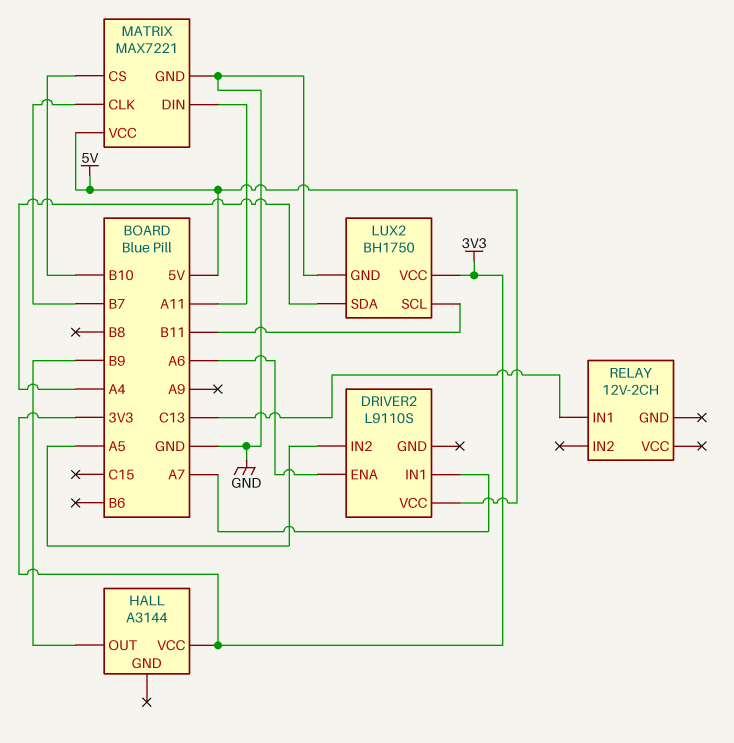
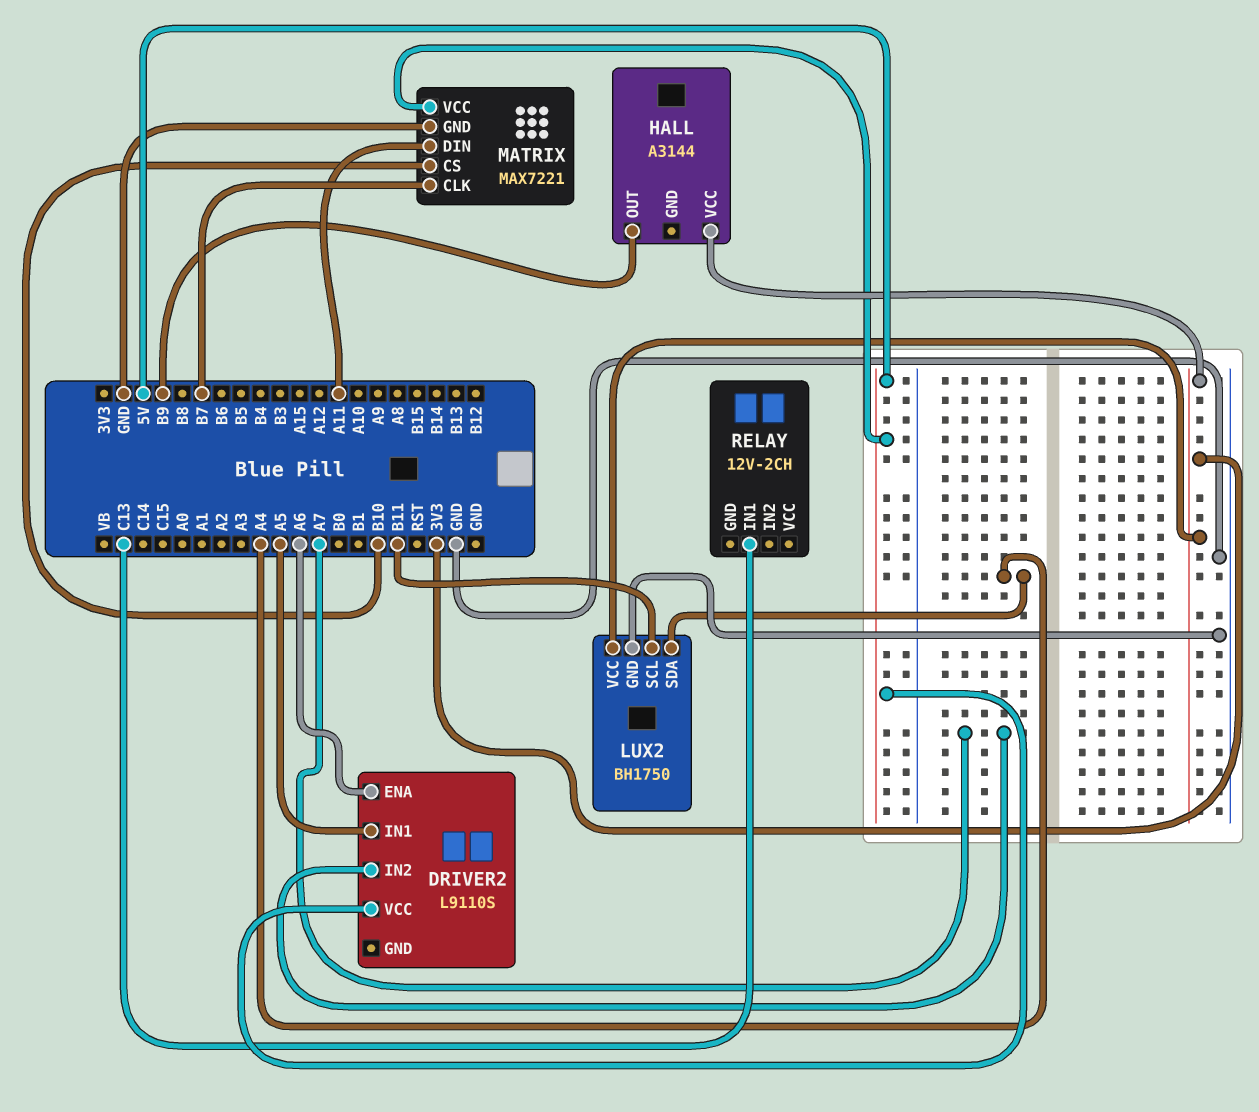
DRIVER2 pin IN1: A7 -> A5
DRIVER2 pin IN2: A5 -> A7

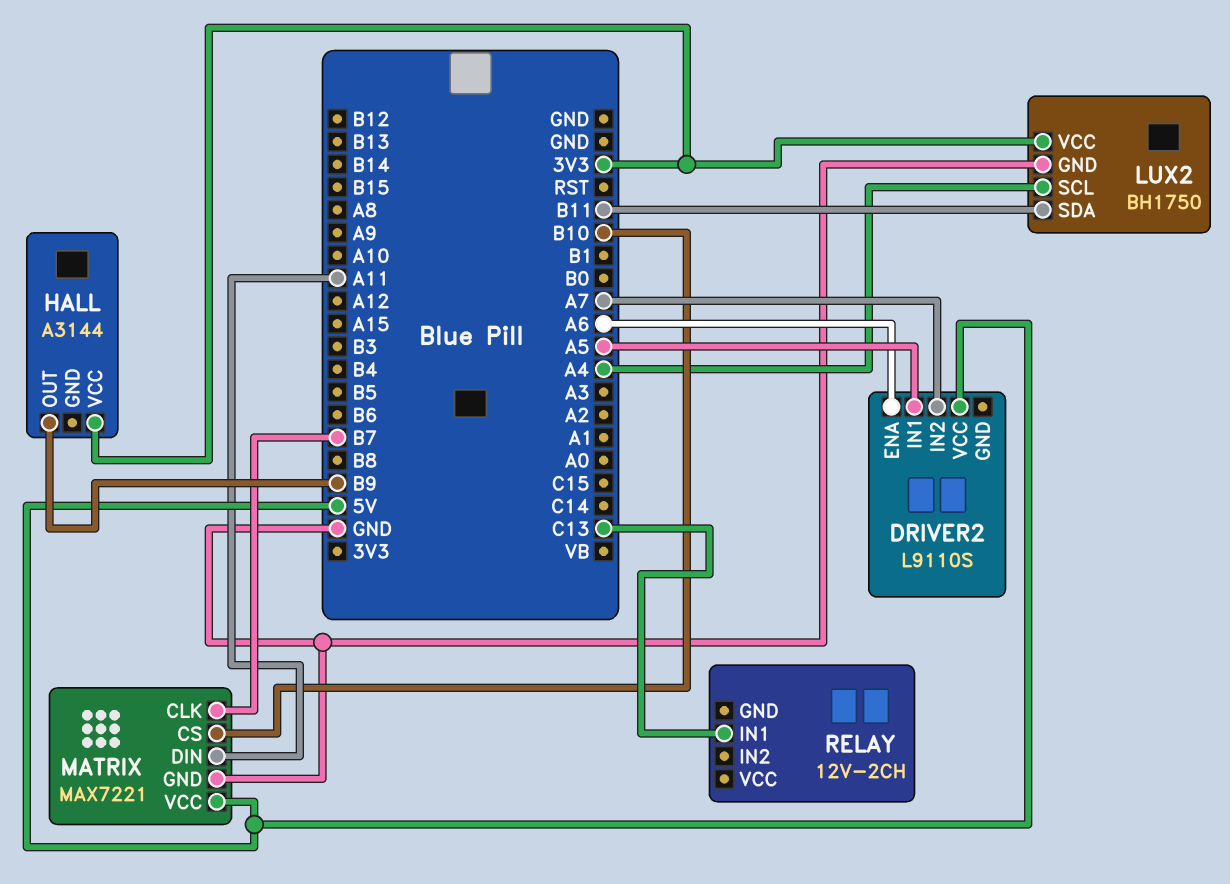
LUX2 pin SCL: B11 -> A4
LUX2 pin SDA: A4 -> B11

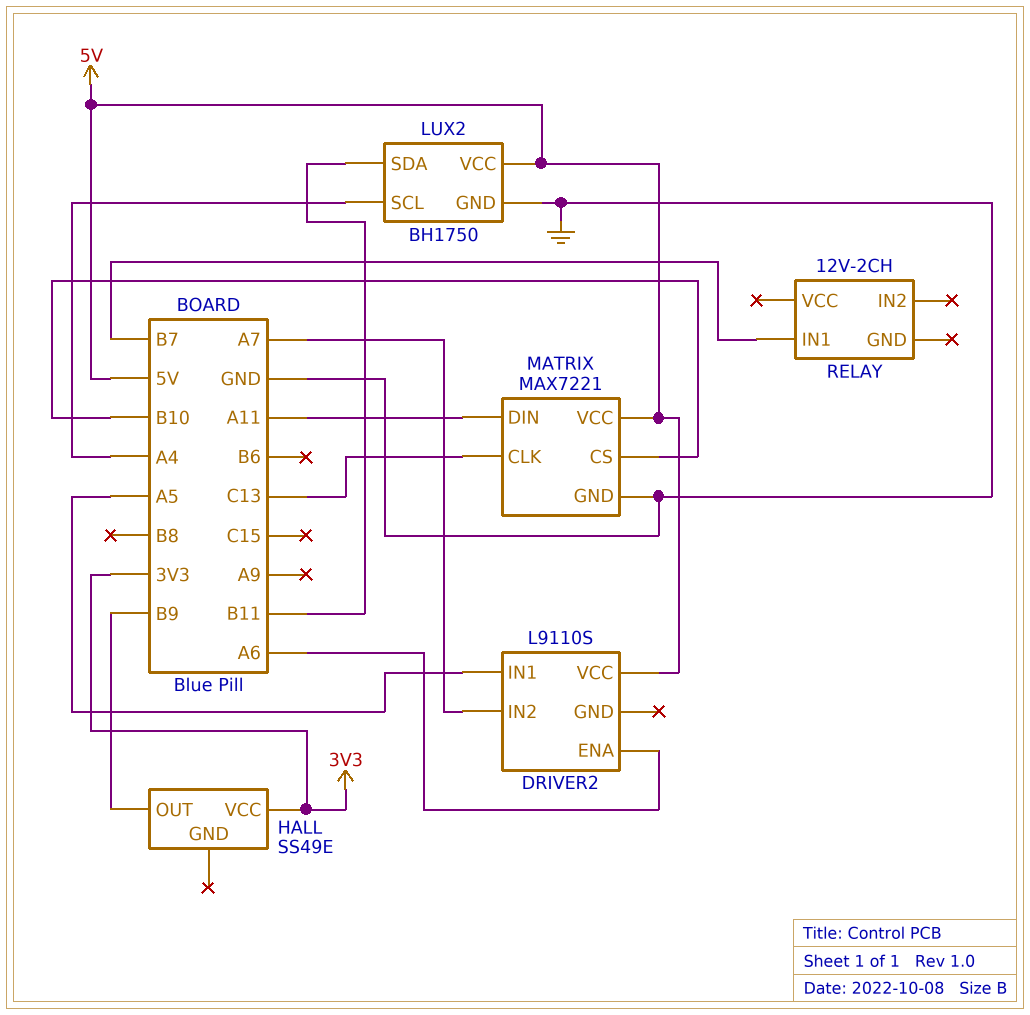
HALL: A3144 -> SS49E
LUX2 pin VCC: 3V3 -> 5V
MATRIX pin CLK: B7 -> C13
RELAY pin IN1: C13 -> B7

